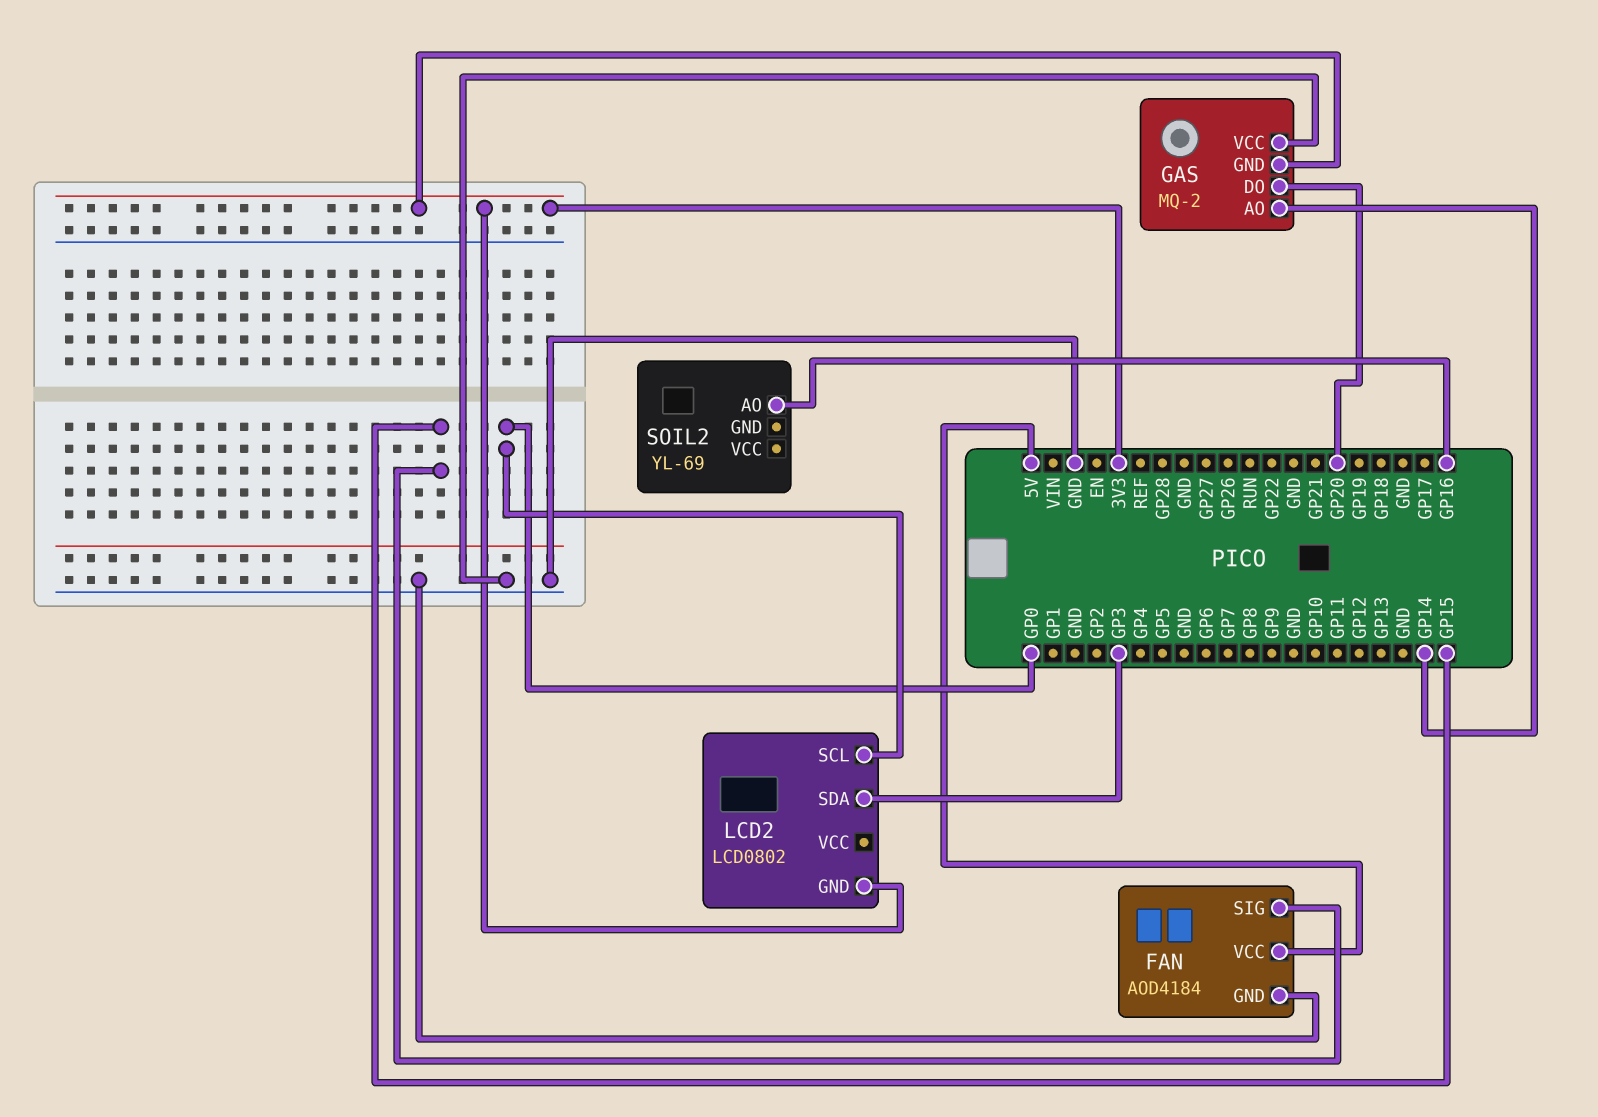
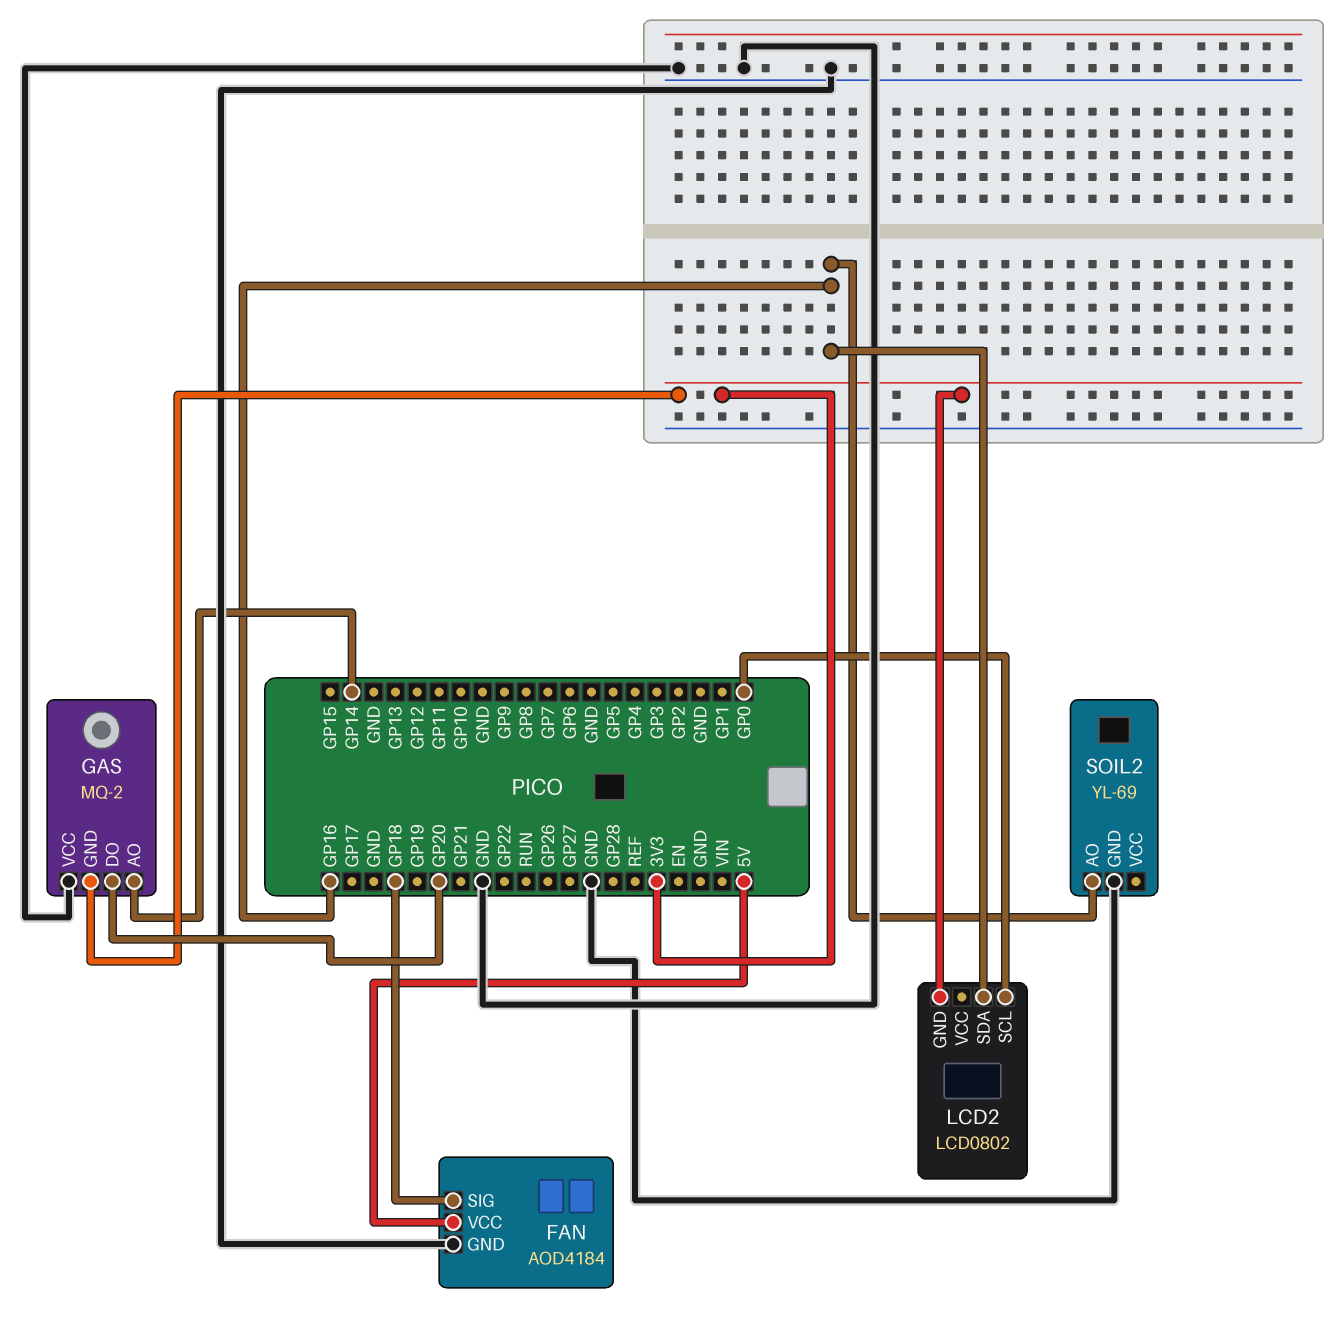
FAN pin SIG: GP15 -> GP18
LCD2 pin SDA: GP3 -> GP16
SOIL2 pin GND: none -> GND

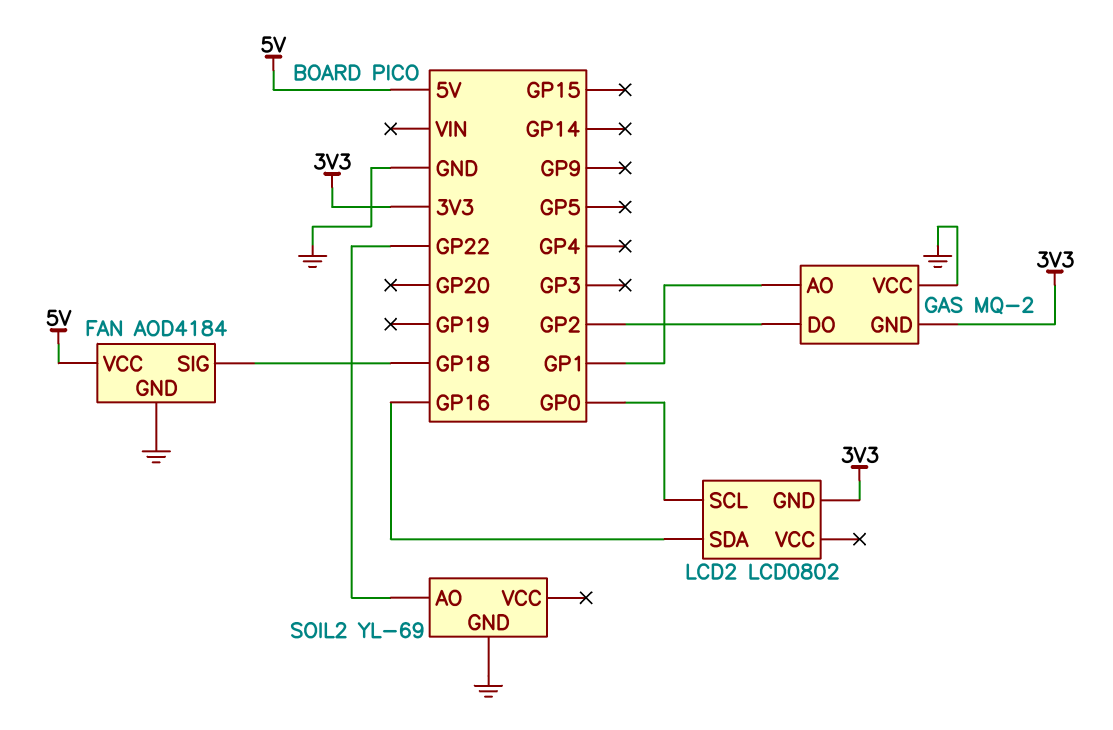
GAS pin AO: GP14 -> GP1
GAS pin DO: GP20 -> GP2
SOIL2 pin AO: GP16 -> GP22

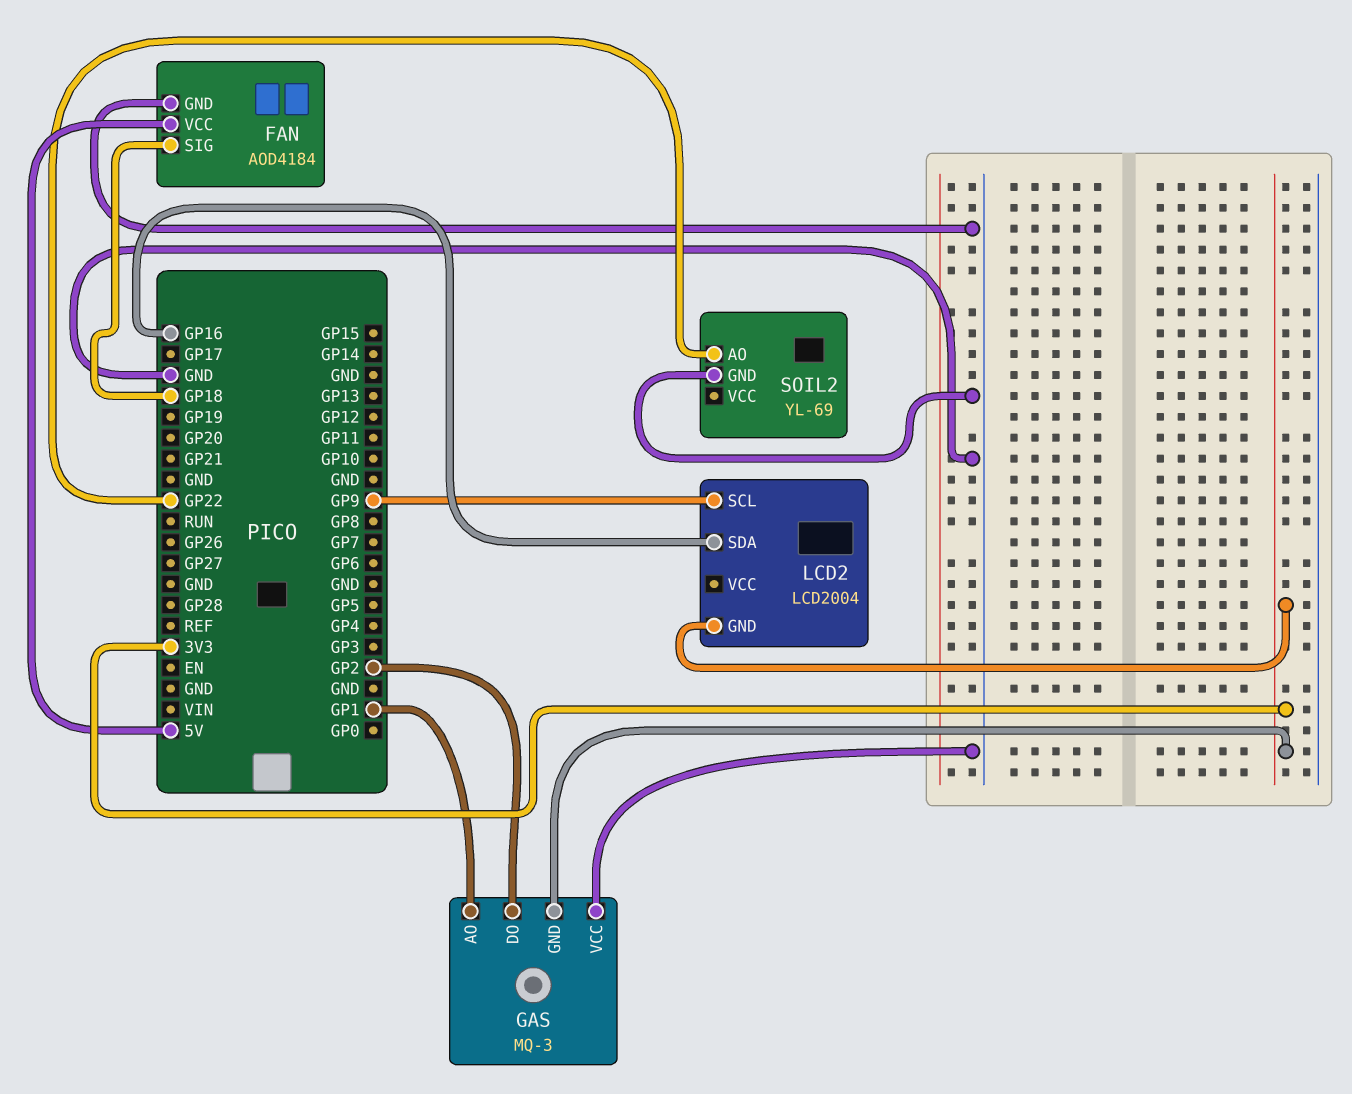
GAS: MQ-2 -> MQ-3
LCD2: LCD0802 -> LCD2004
LCD2 pin SCL: GP0 -> GP9

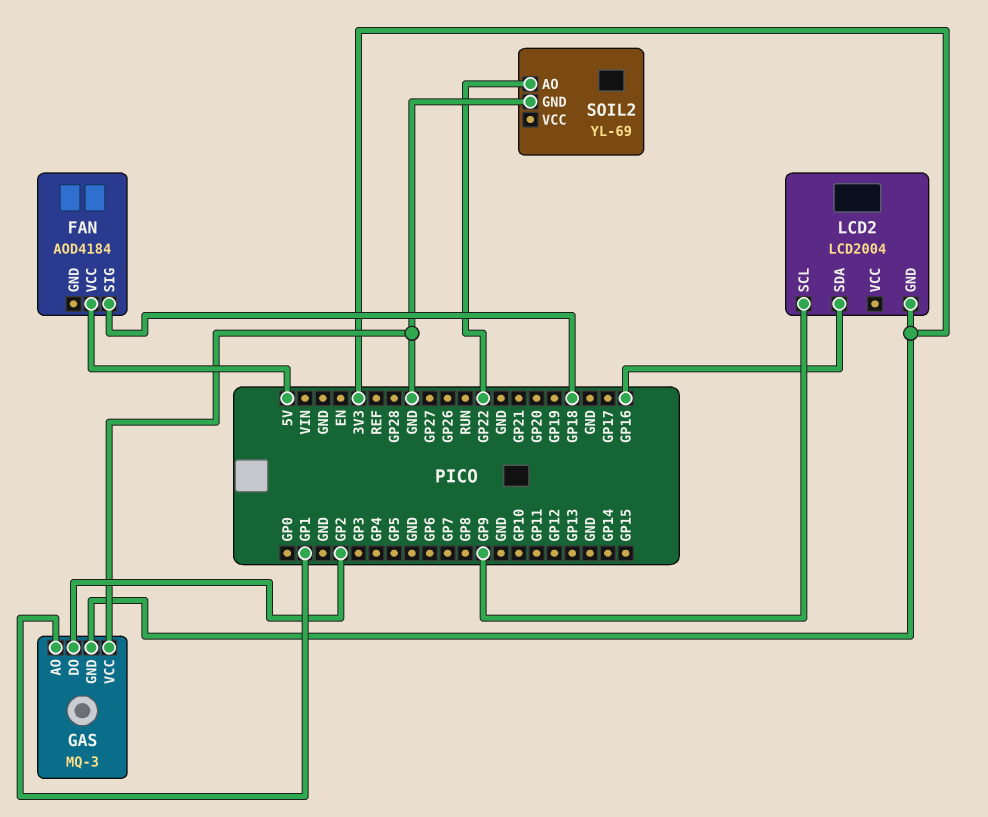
FAN pin GND: GND -> none

